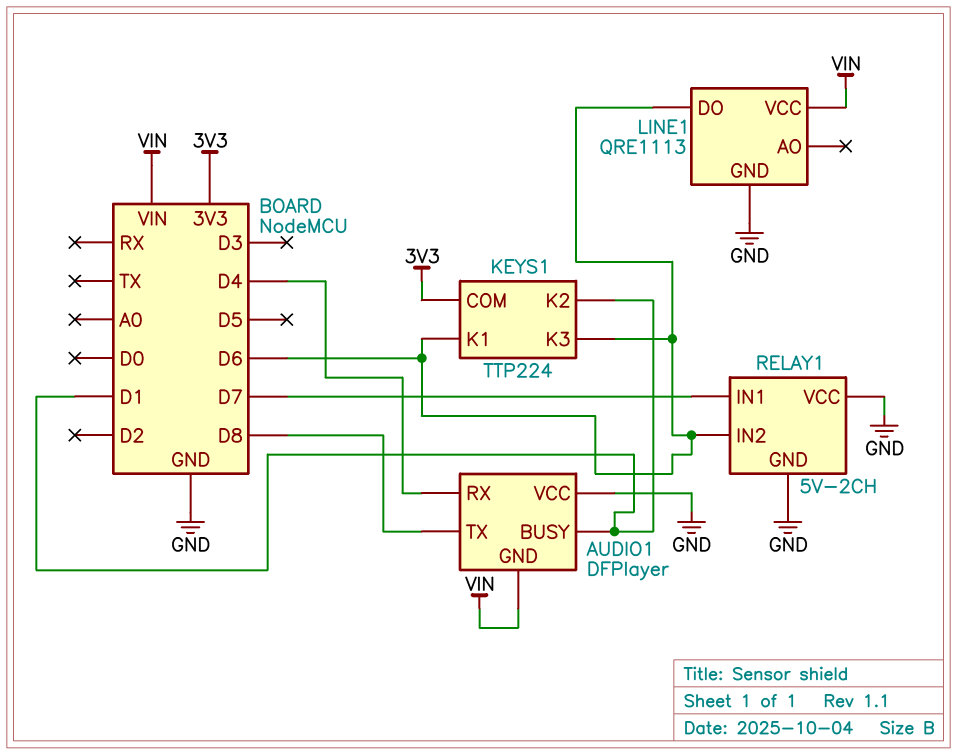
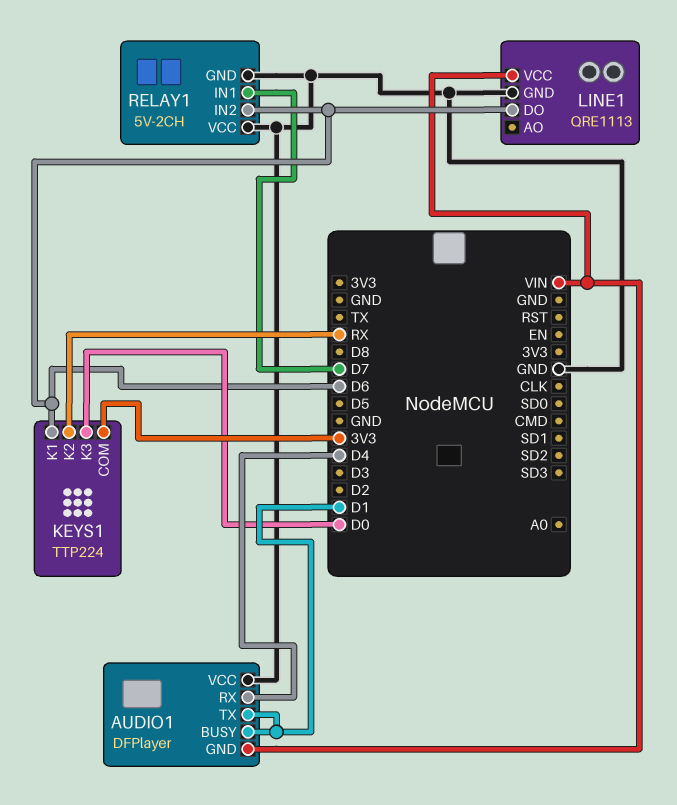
AUDIO1 pin TX: D8 -> D1
KEYS1 pin K2: D1 -> RX
KEYS1 pin K3: D6 -> D0

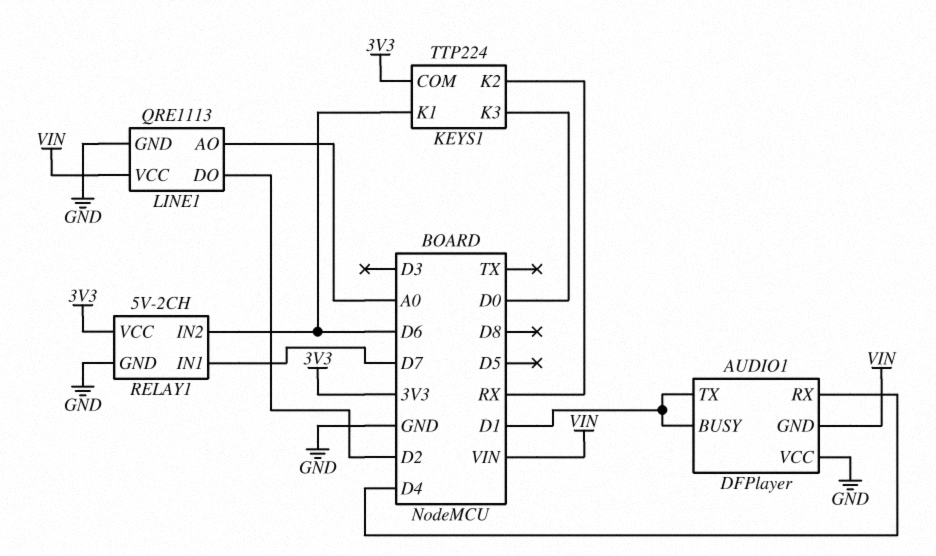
LINE1 pin AO: none -> A0
LINE1 pin DO: D6 -> D2
RELAY1 pin VCC: GND -> 3V3

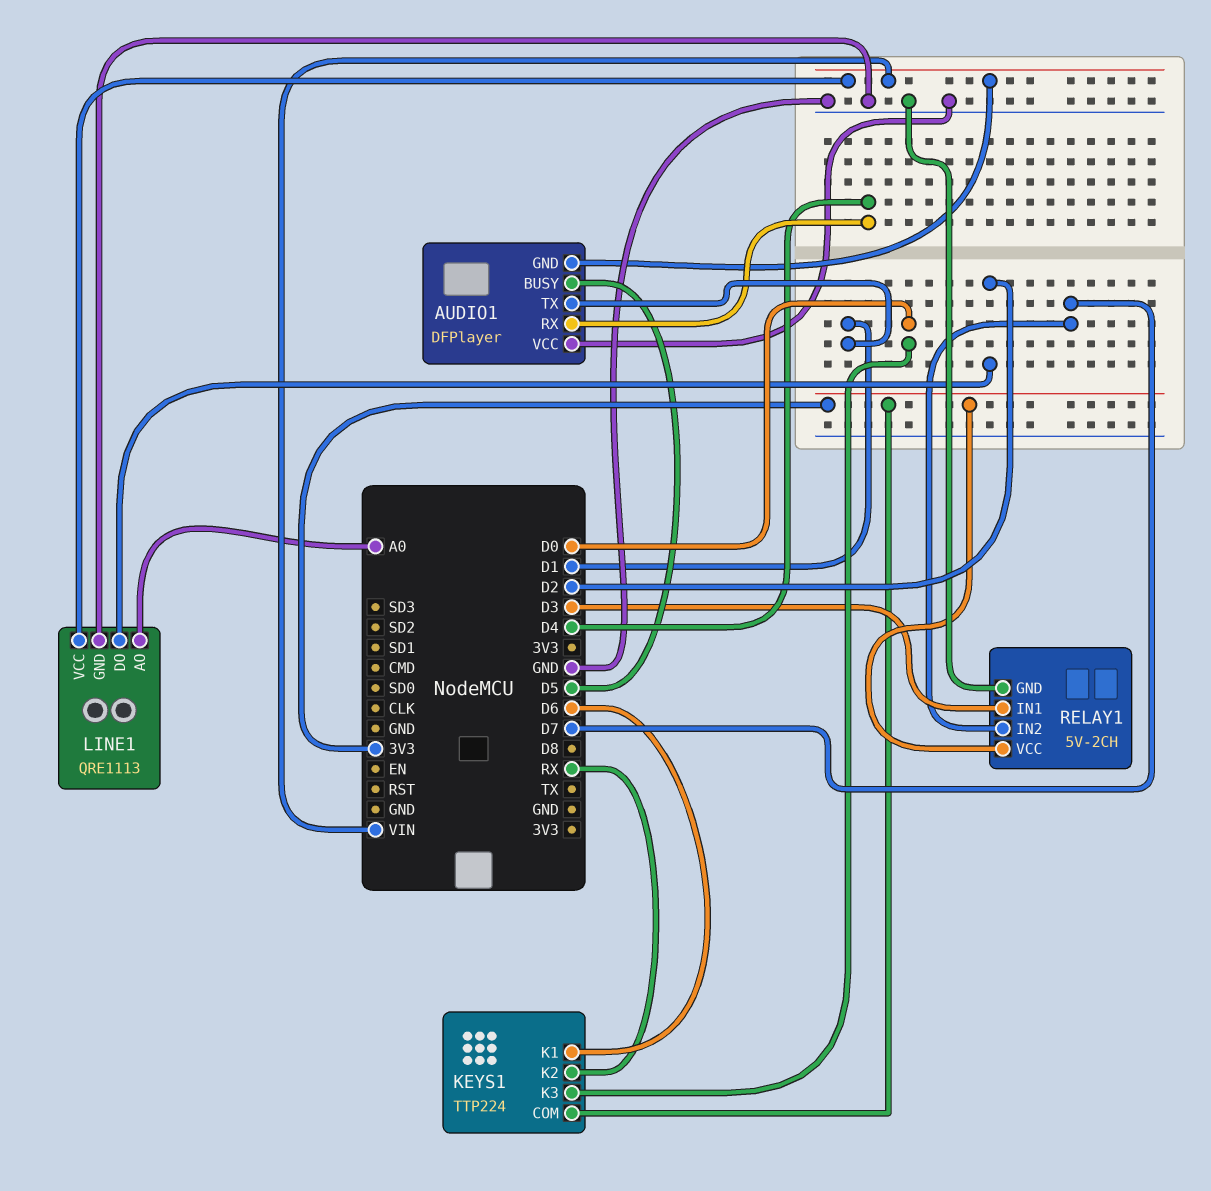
AUDIO1 pin BUSY: D1 -> D5
RELAY1 pin IN1: D7 -> D3
RELAY1 pin IN2: D6 -> D7

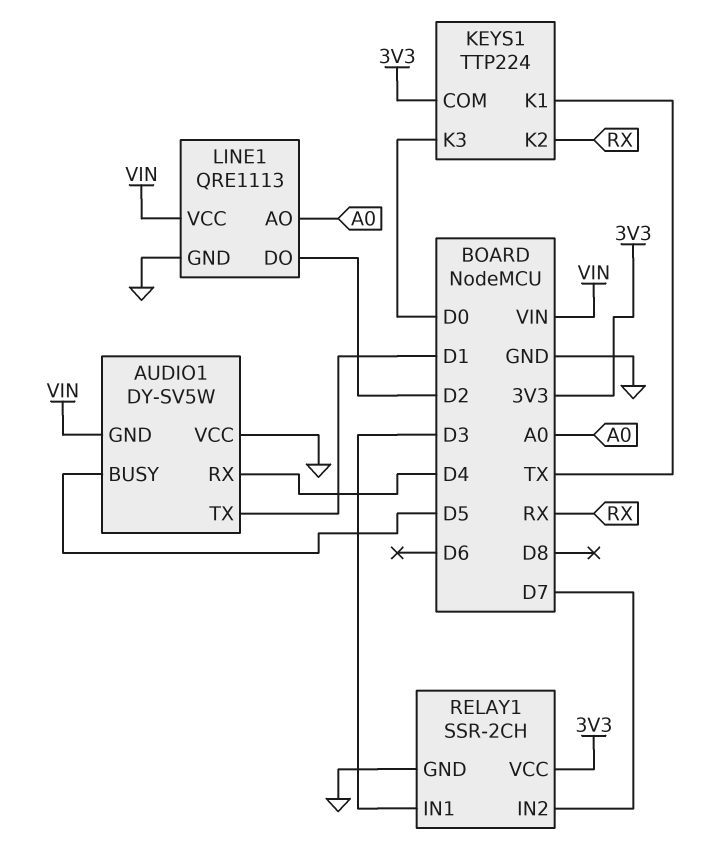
AUDIO1: DFPlayer -> DY-SV5W
KEYS1 pin K1: D6 -> TX
RELAY1: 5V-2CH -> SSR-2CH

